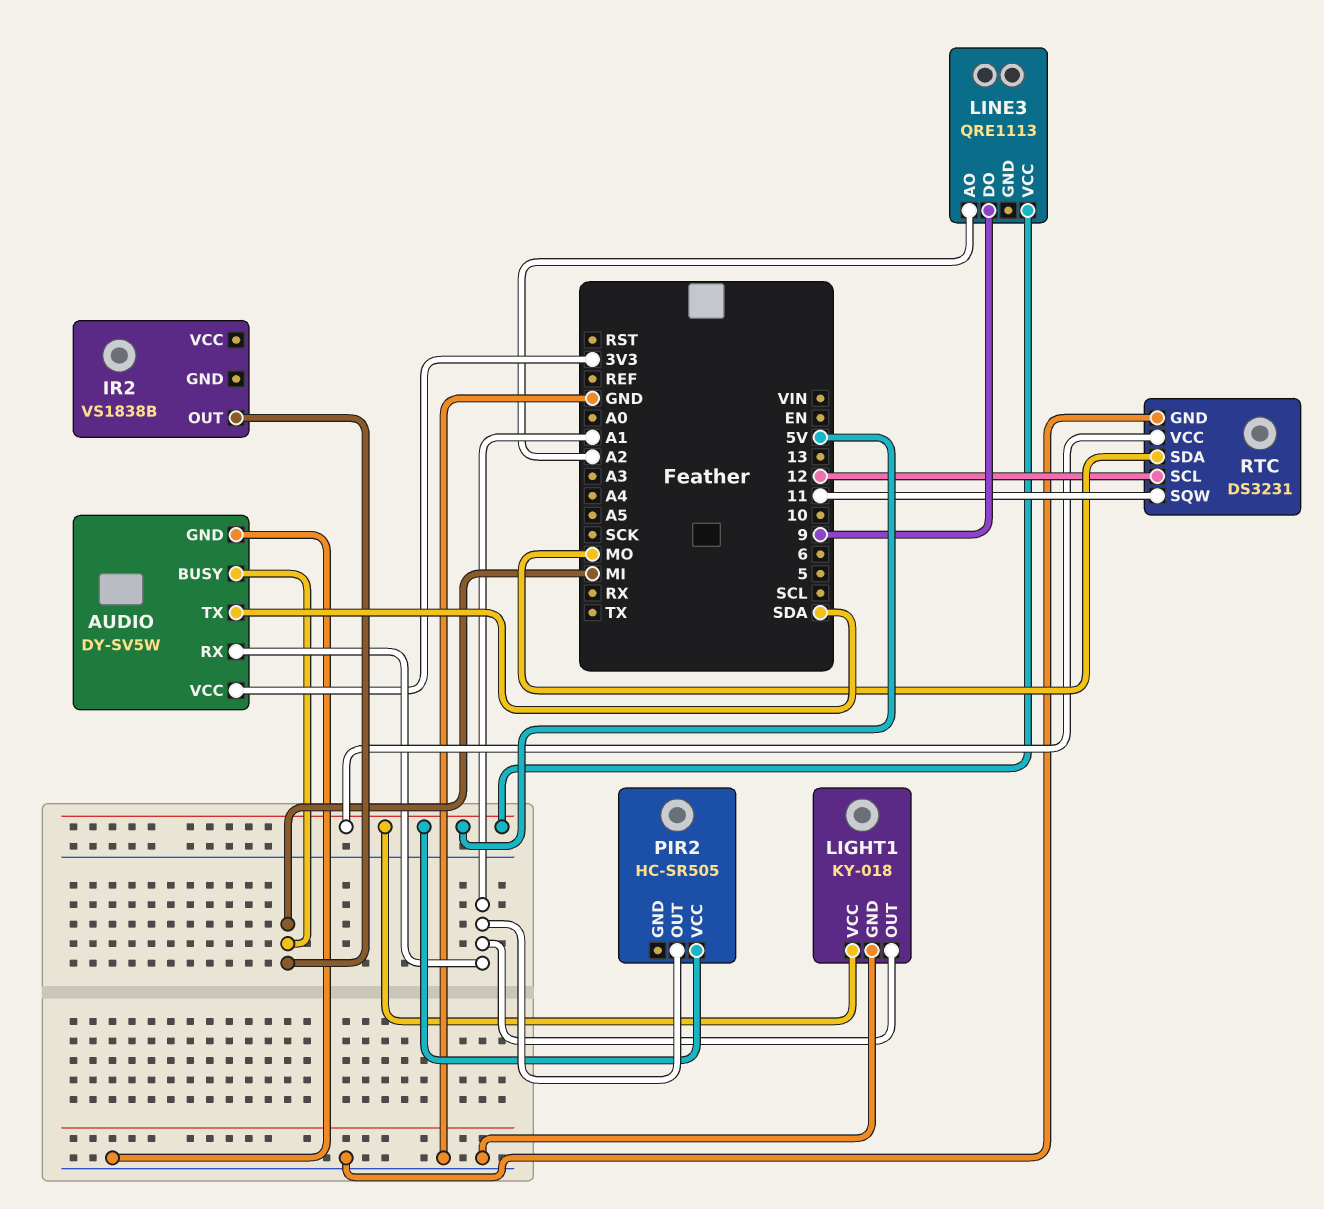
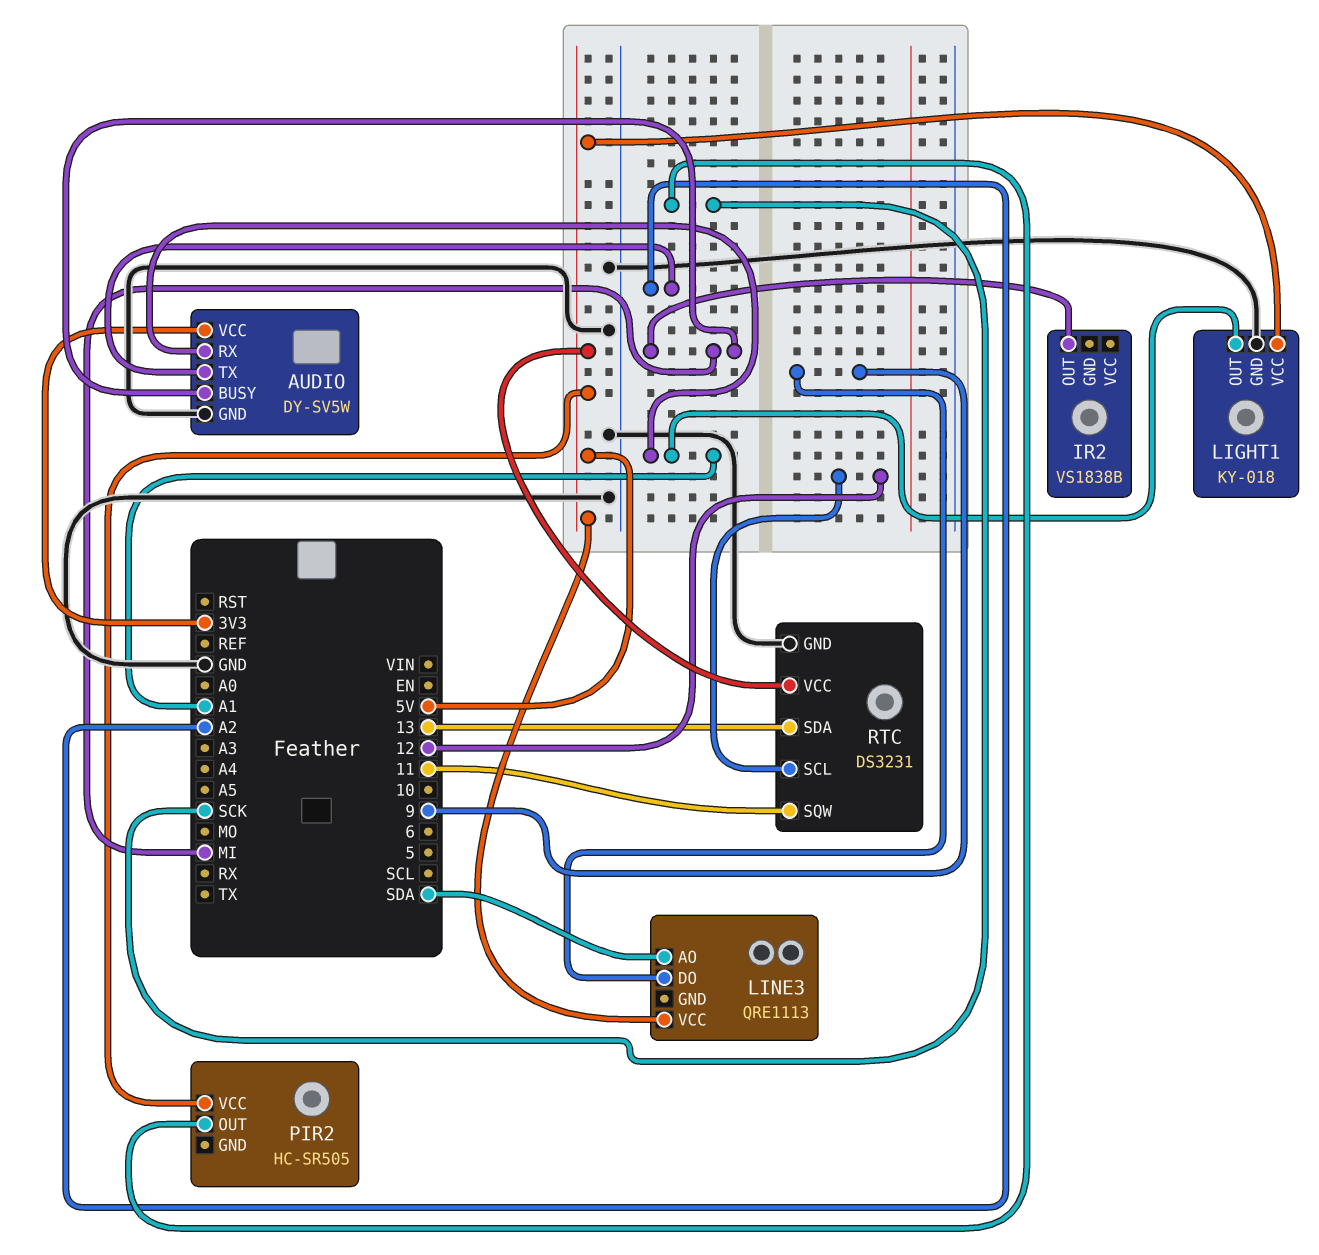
AUDIO pin TX: SDA -> A2
LINE3 pin AO: A2 -> SDA
PIR2 pin OUT: A1 -> SCK
RTC pin SDA: MO -> 13

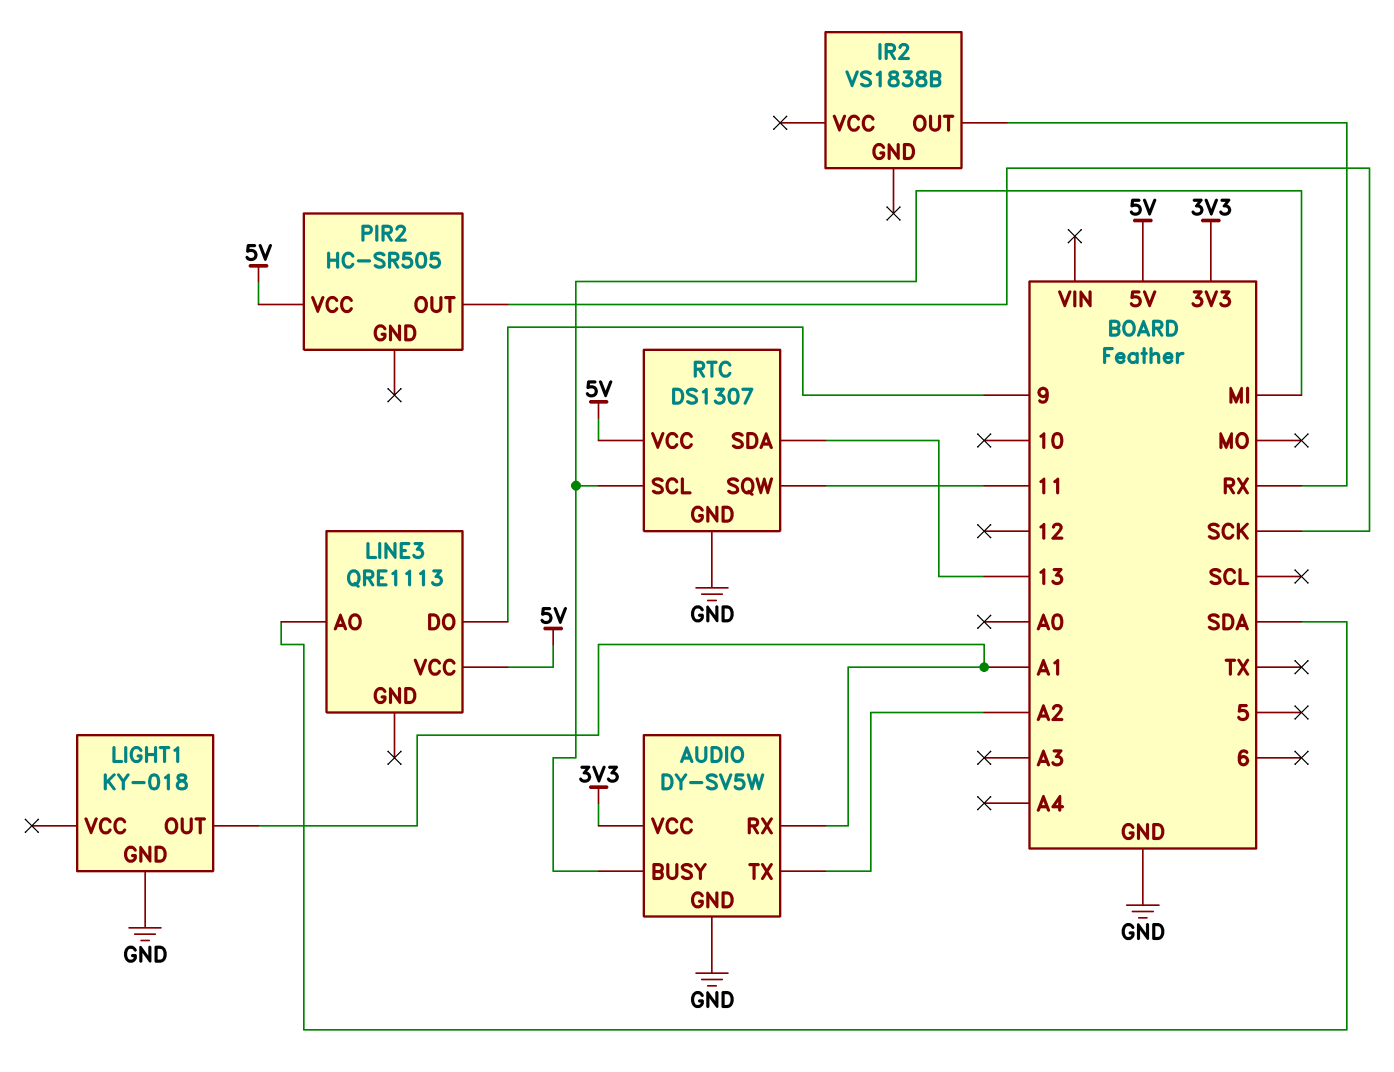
IR2 pin OUT: MI -> RX
LIGHT1 pin VCC: 5V -> none
RTC: DS3231 -> DS1307
RTC pin SCL: 12 -> MI

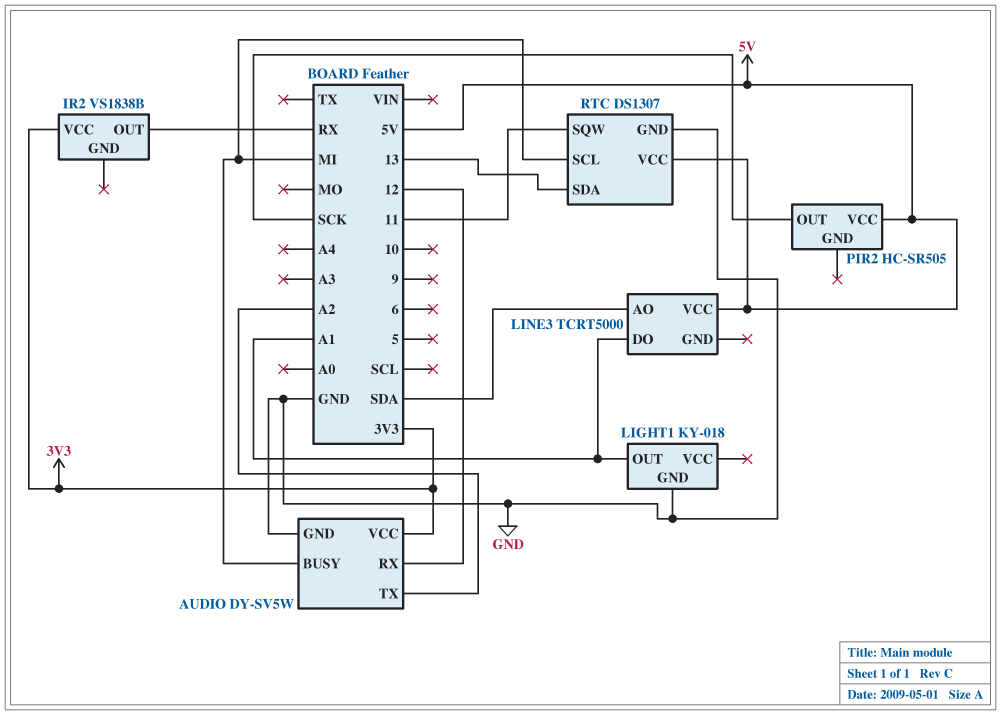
AUDIO pin RX: A1 -> 12
IR2 pin VCC: none -> 3V3
LINE3: QRE1113 -> TCRT5000
LINE3 pin DO: 9 -> A1

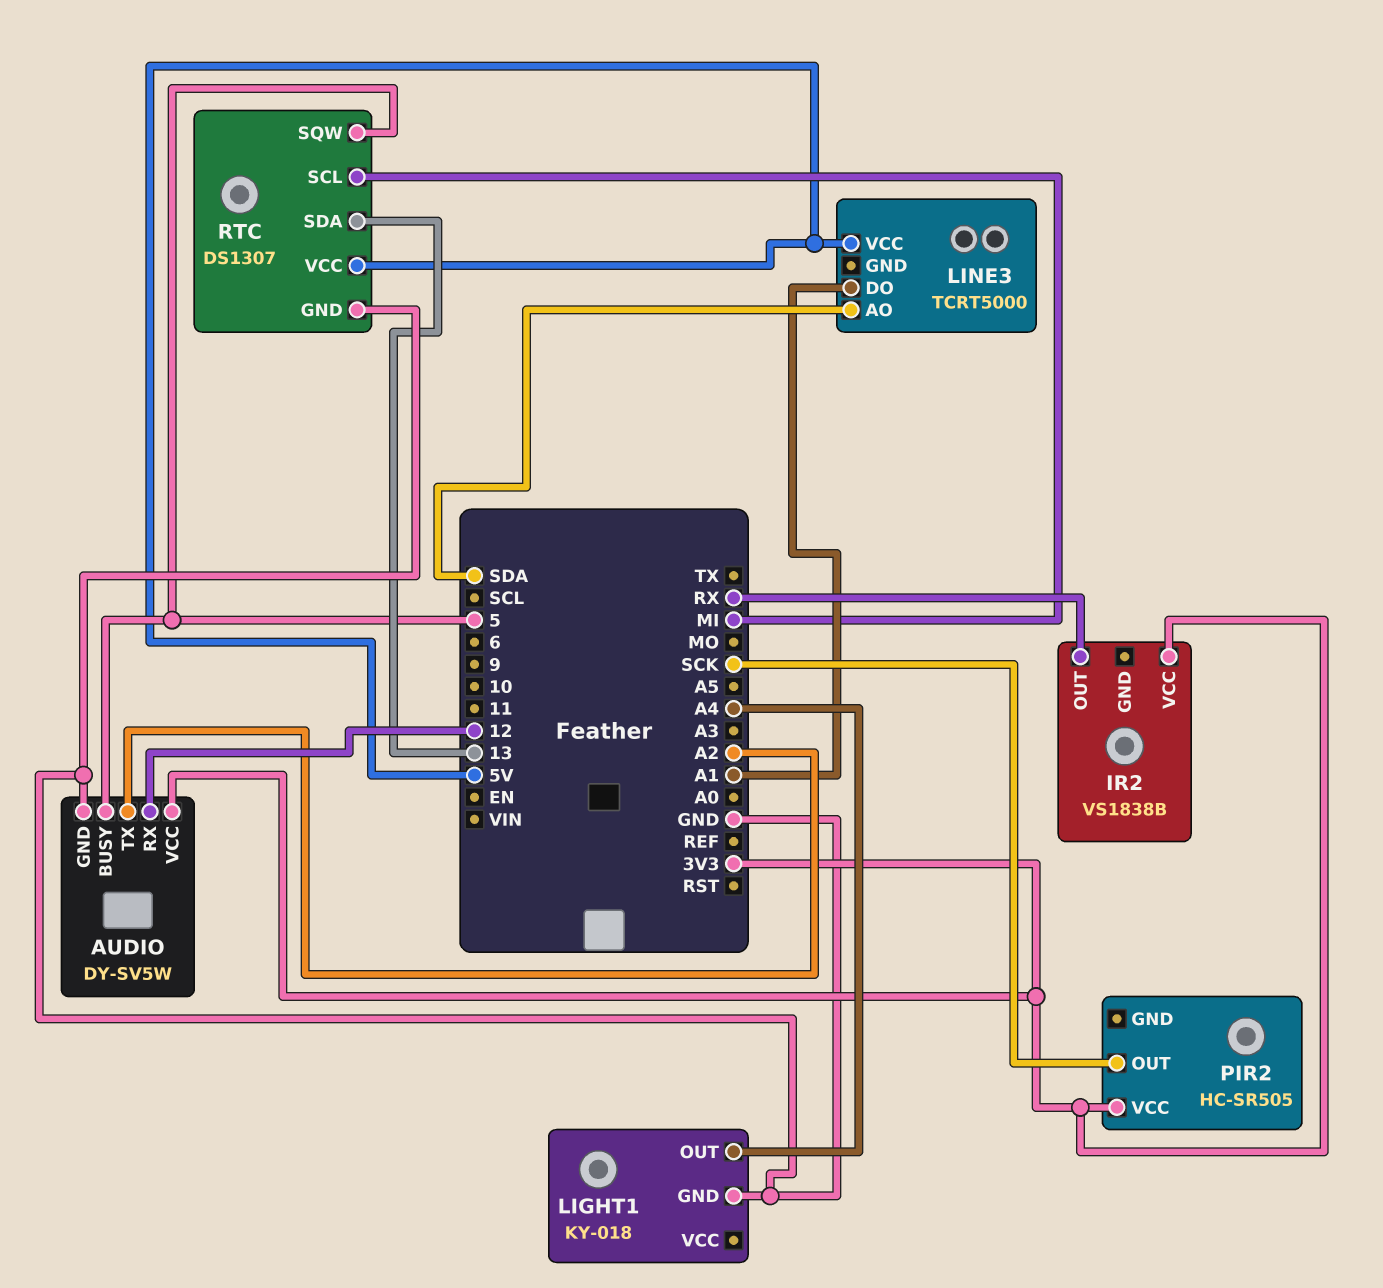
AUDIO pin BUSY: MI -> 5
LIGHT1 pin OUT: A1 -> A4
PIR2 pin VCC: 5V -> 3V3
RTC pin SQW: 11 -> 5

